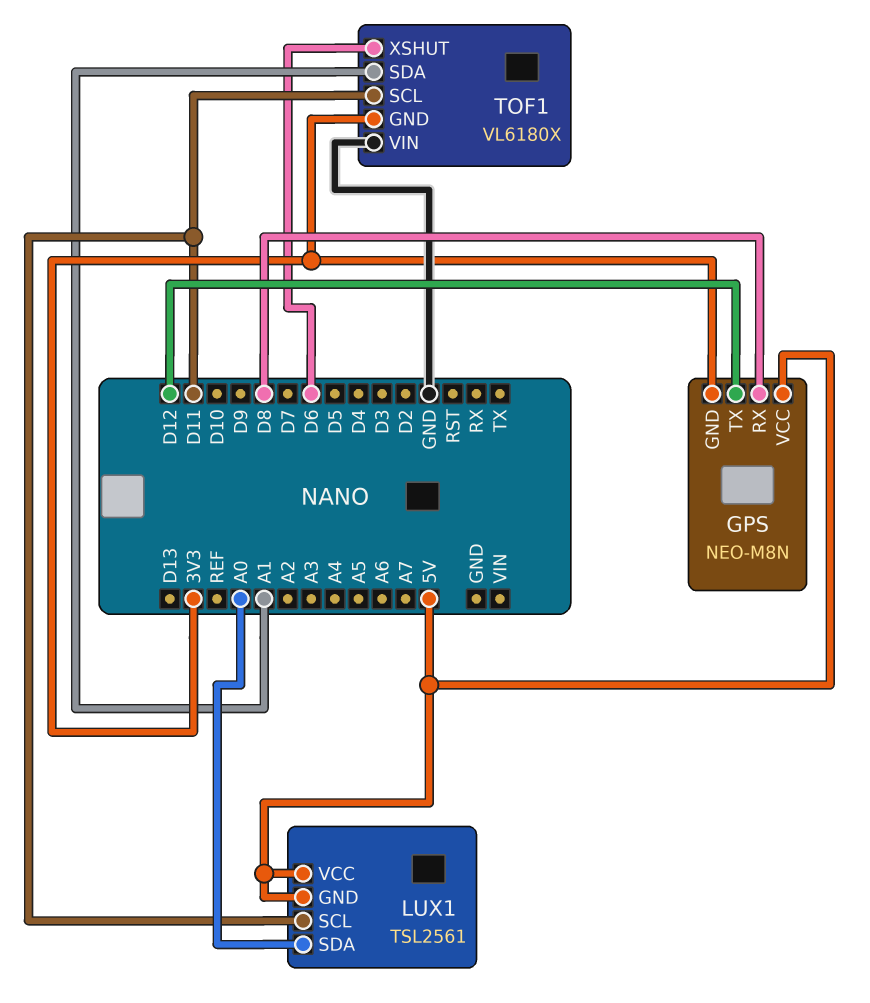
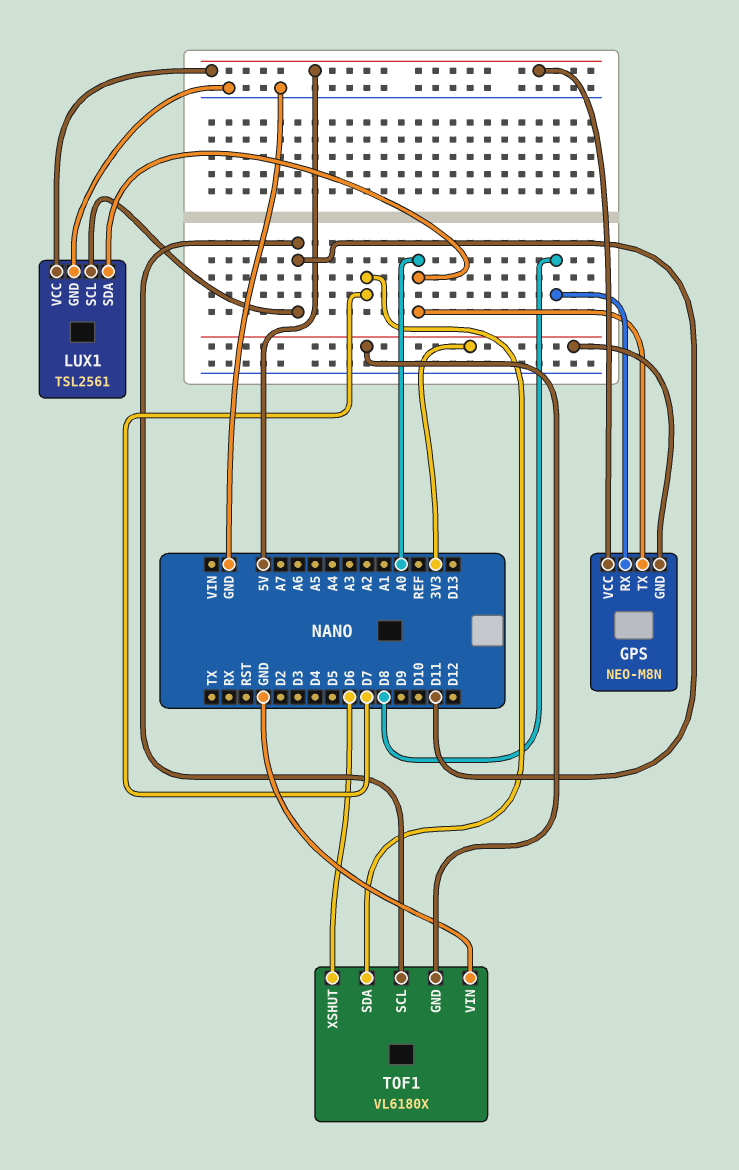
GPS pin TX: D12 -> A0
LUX1 pin GND: 5V -> GND
TOF1 pin SDA: A1 -> D7

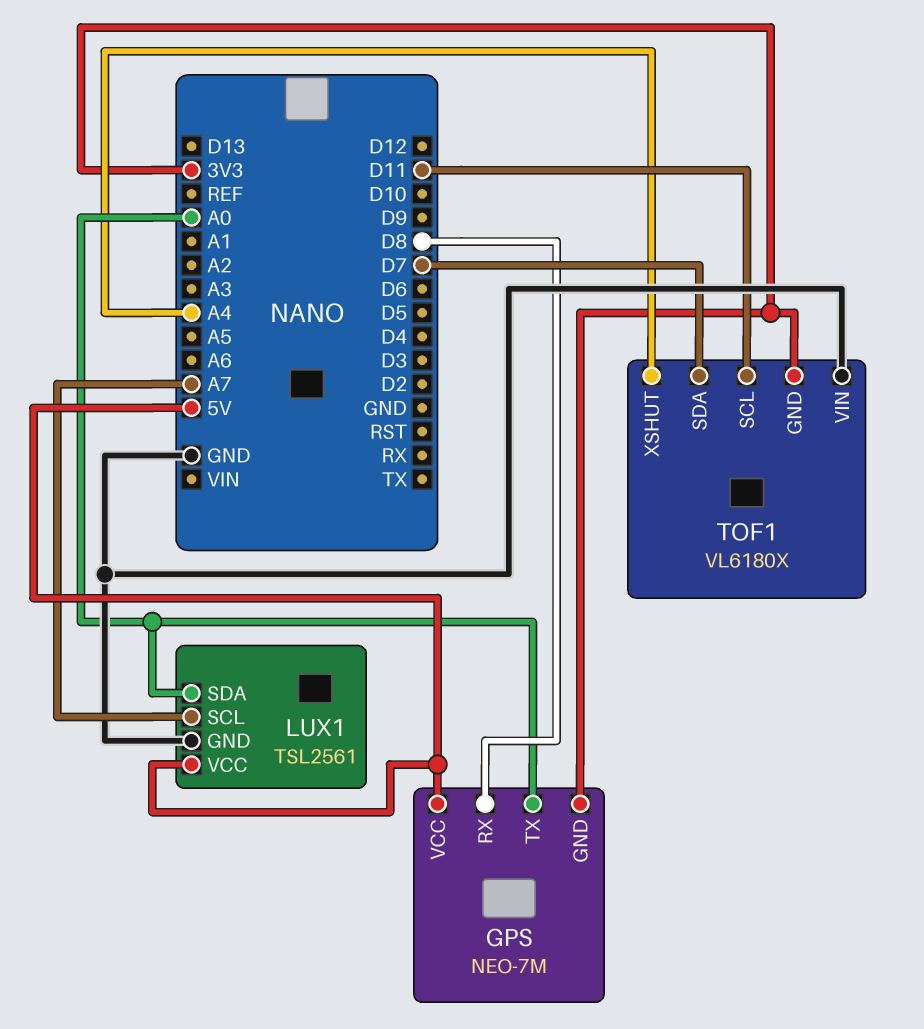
GPS: NEO-M8N -> NEO-7M
LUX1 pin SCL: D11 -> A7
TOF1 pin XSHUT: D6 -> A4

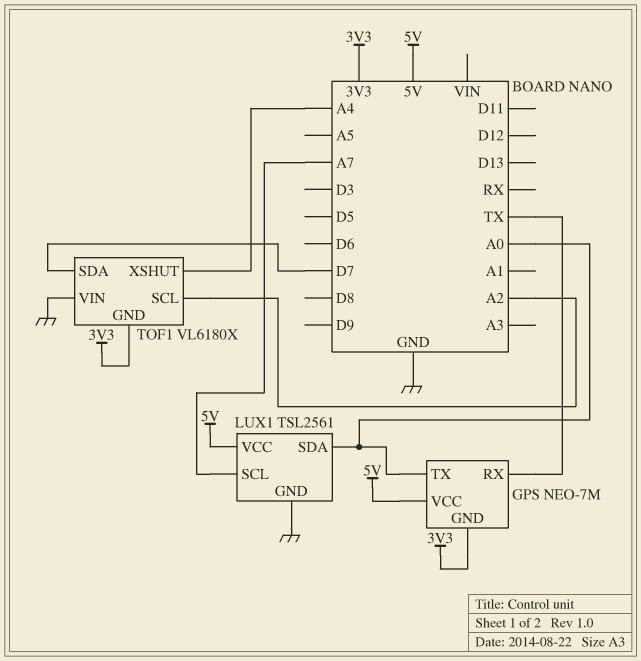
GPS pin RX: D8 -> TX
TOF1 pin SCL: D11 -> A2

